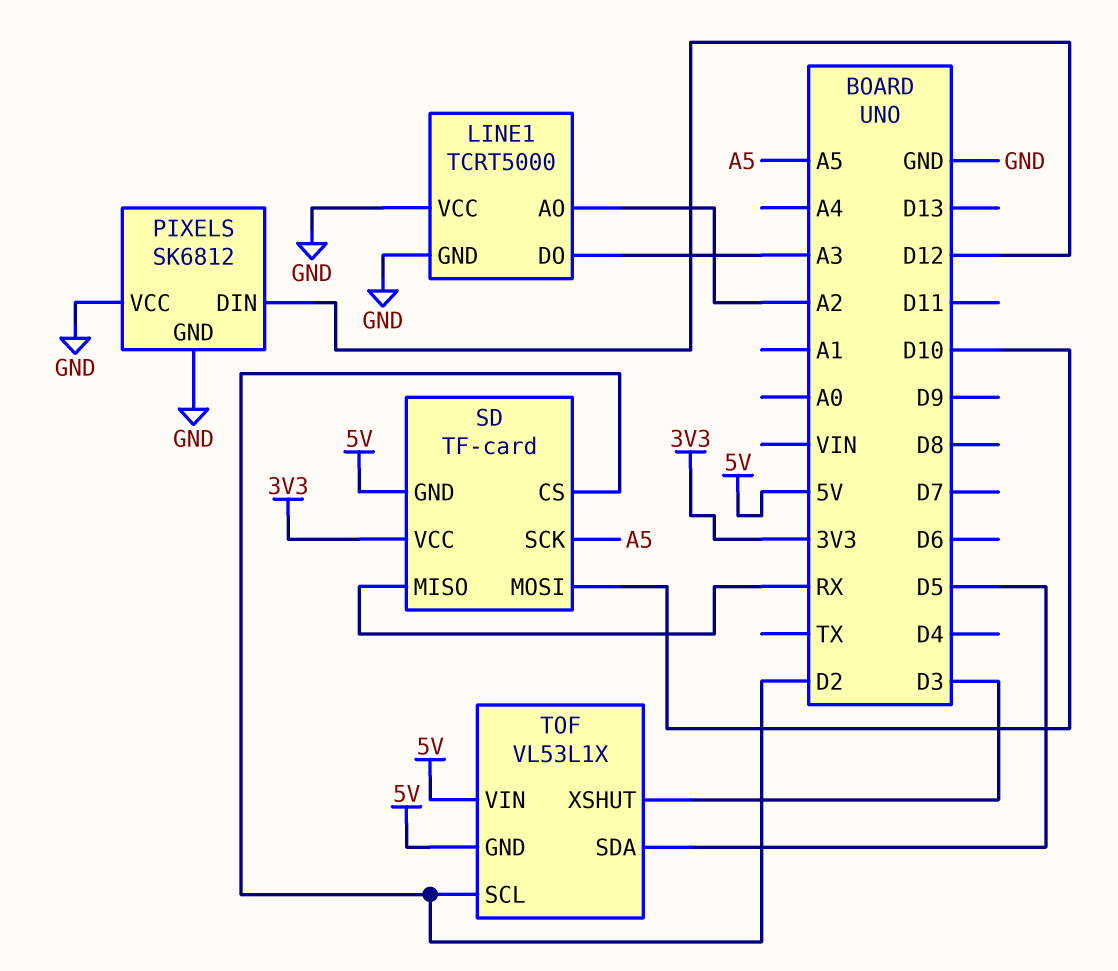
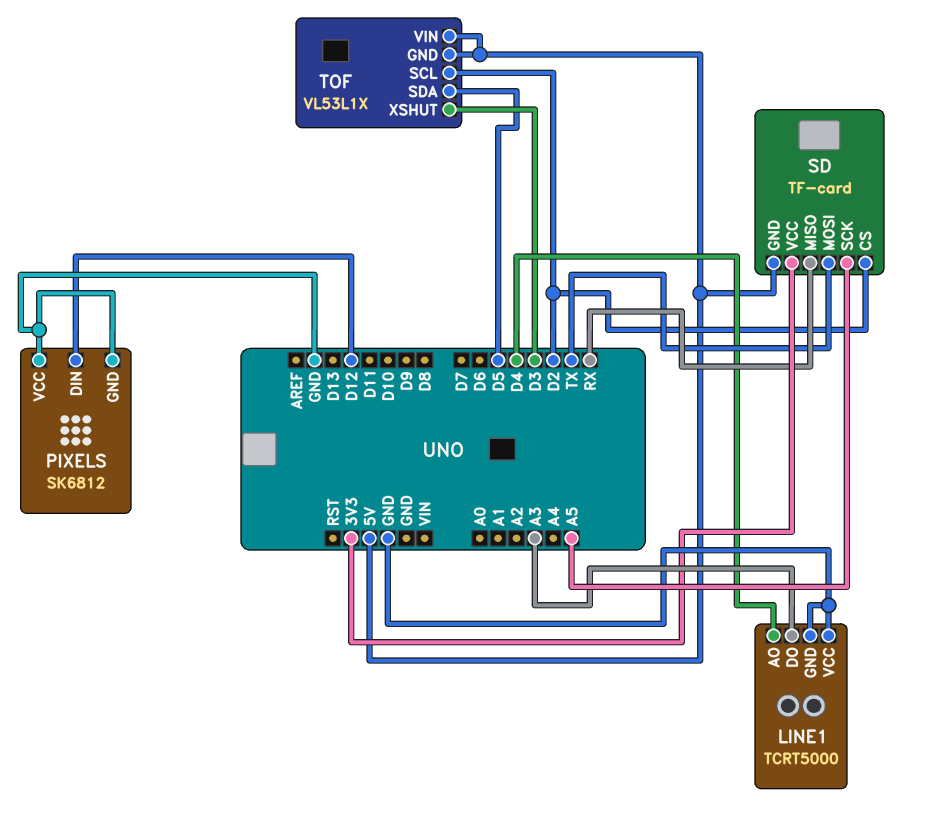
LINE1 pin AO: A2 -> D4
SD pin MOSI: D10 -> TX

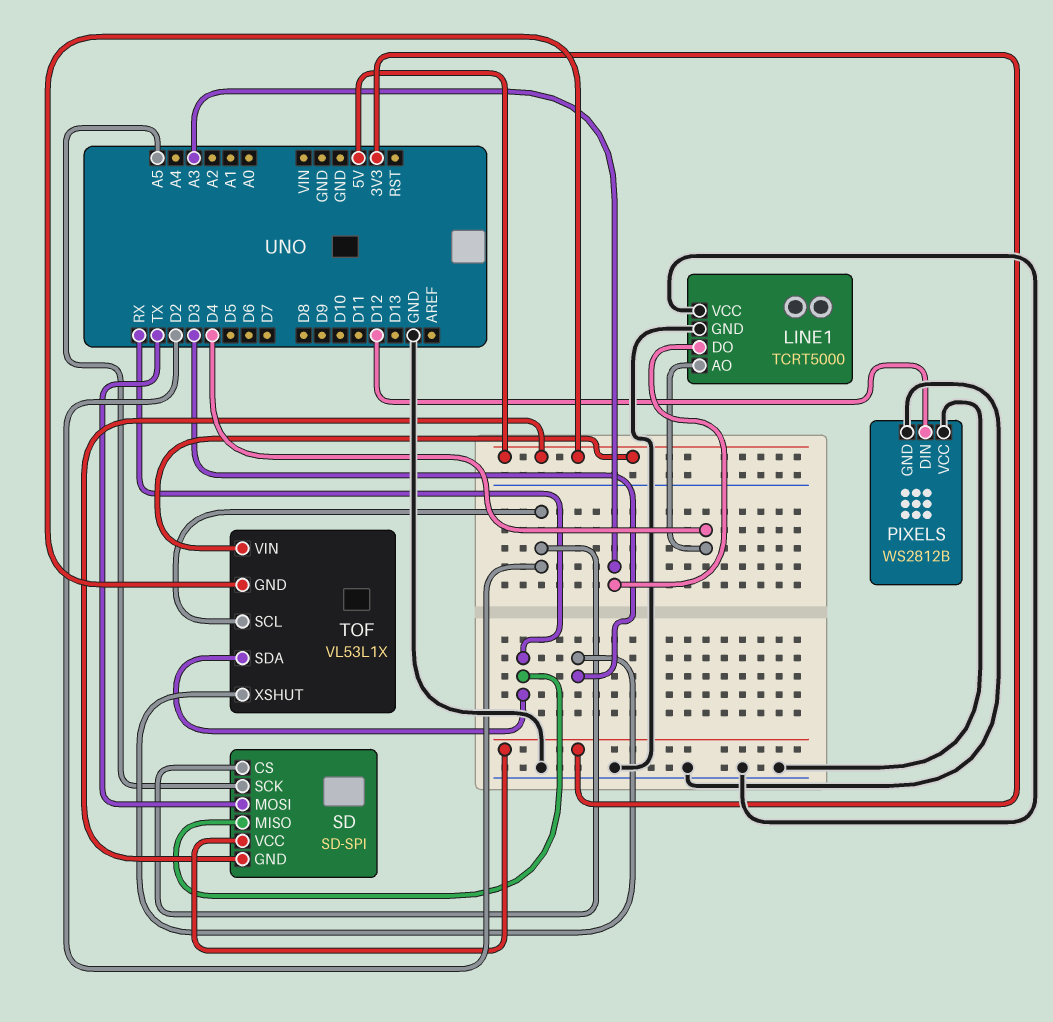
PIXELS: SK6812 -> WS2812B
SD: TF-card -> SD-SPI
TOF pin SDA: D5 -> RX

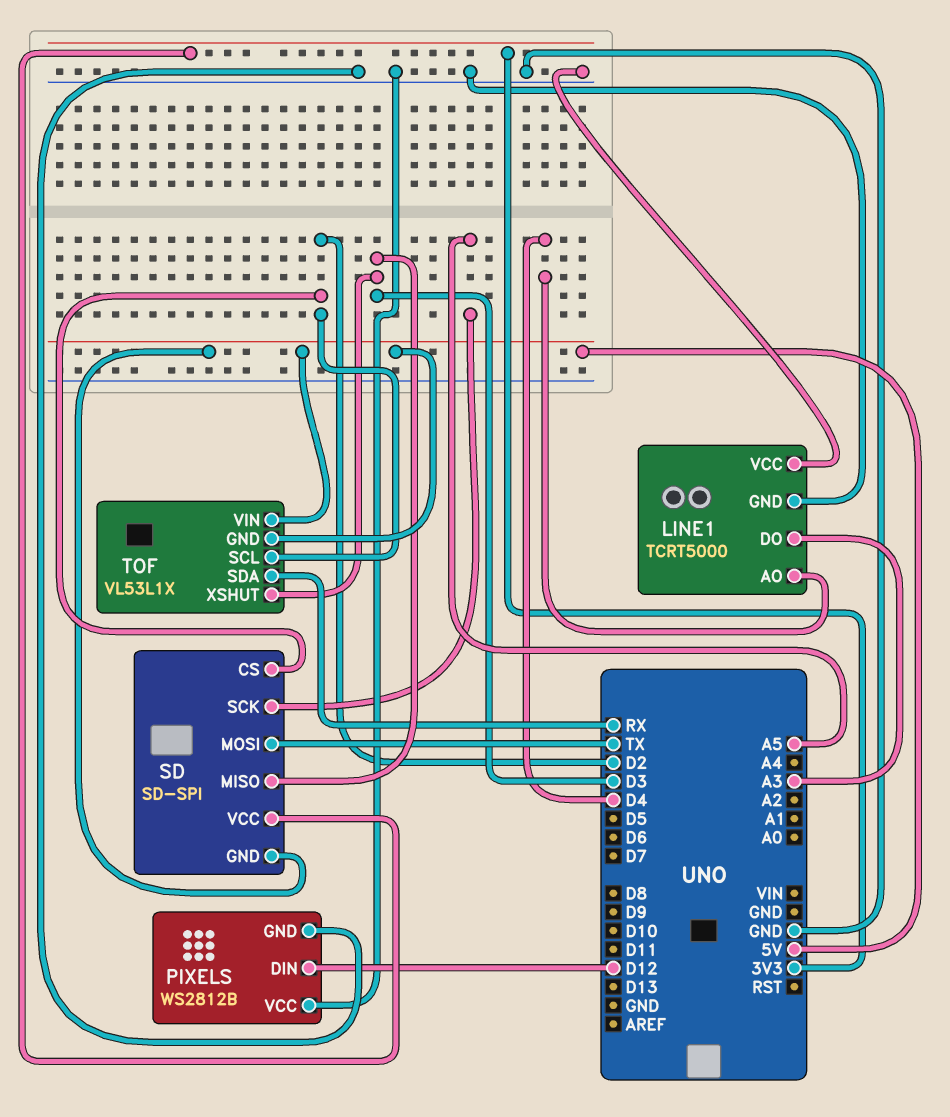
SD pin MISO: RX -> D3

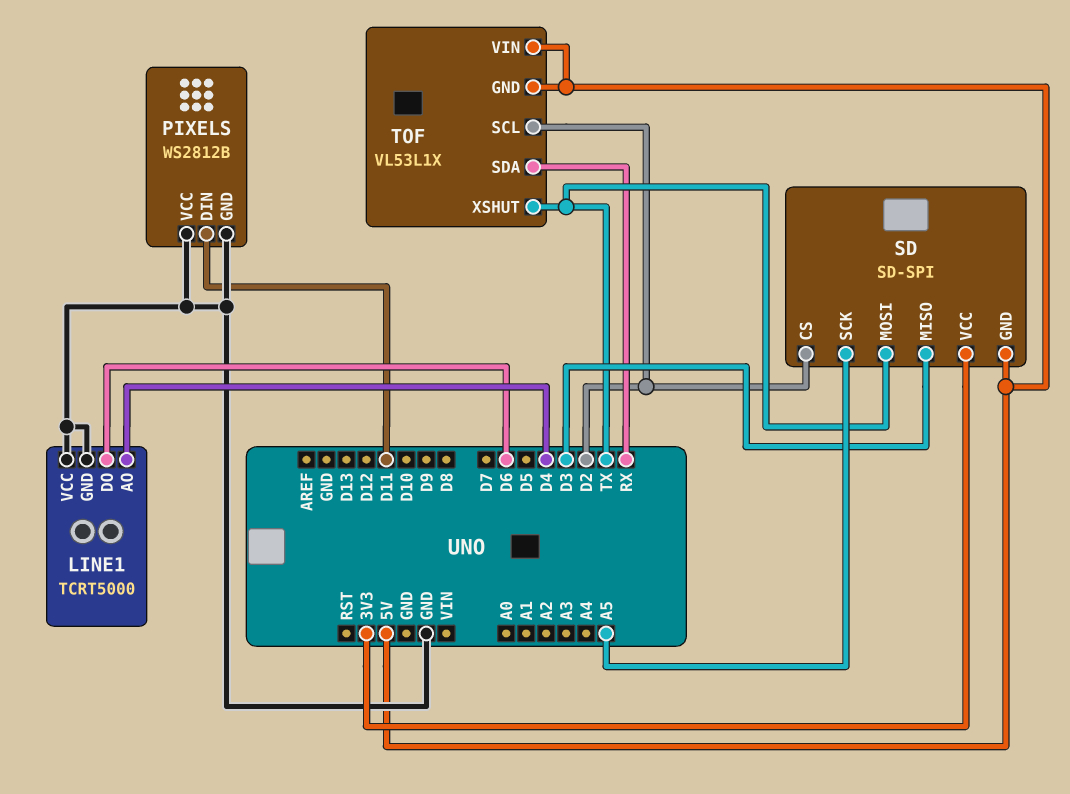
LINE1 pin DO: A3 -> D6
PIXELS pin DIN: D12 -> D11
TOF pin XSHUT: D3 -> TX

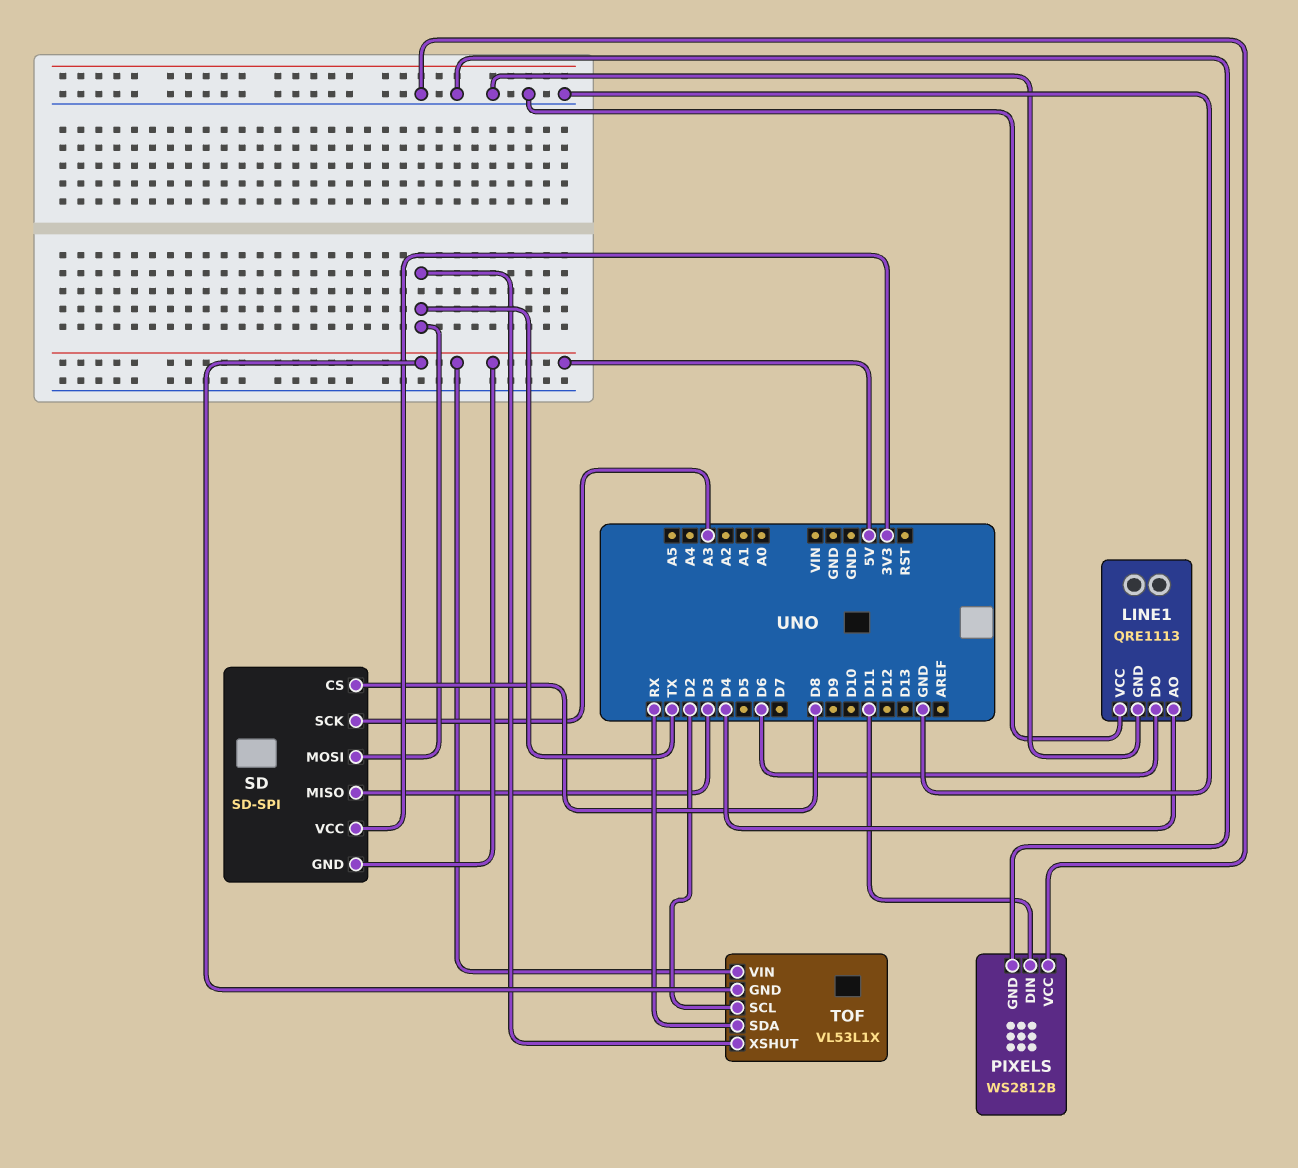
LINE1: TCRT5000 -> QRE1113
SD pin CS: D2 -> D8
SD pin SCK: A5 -> A3

